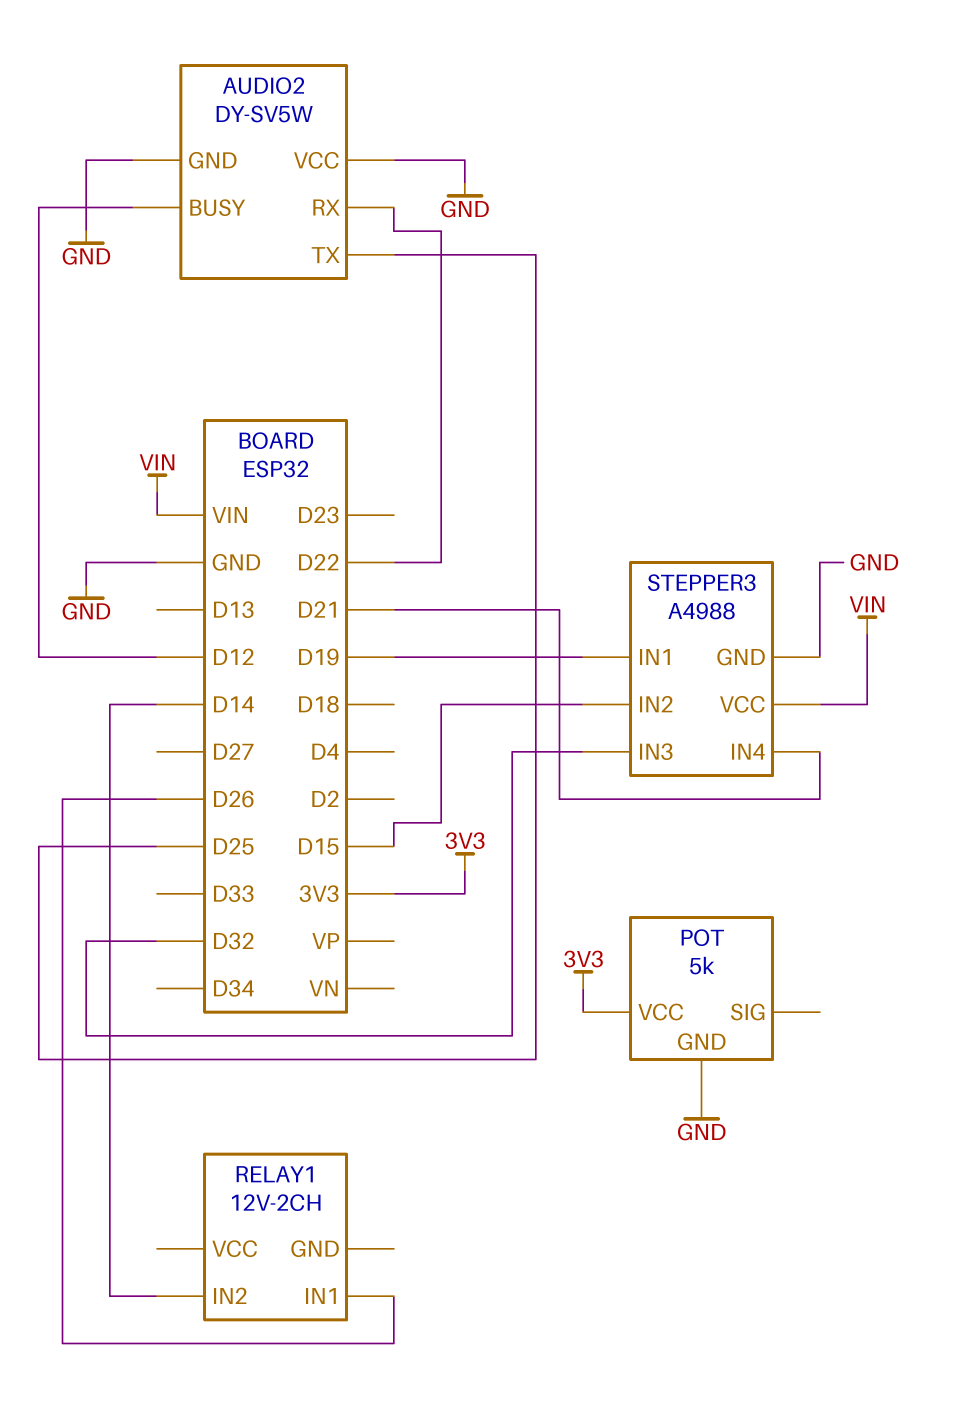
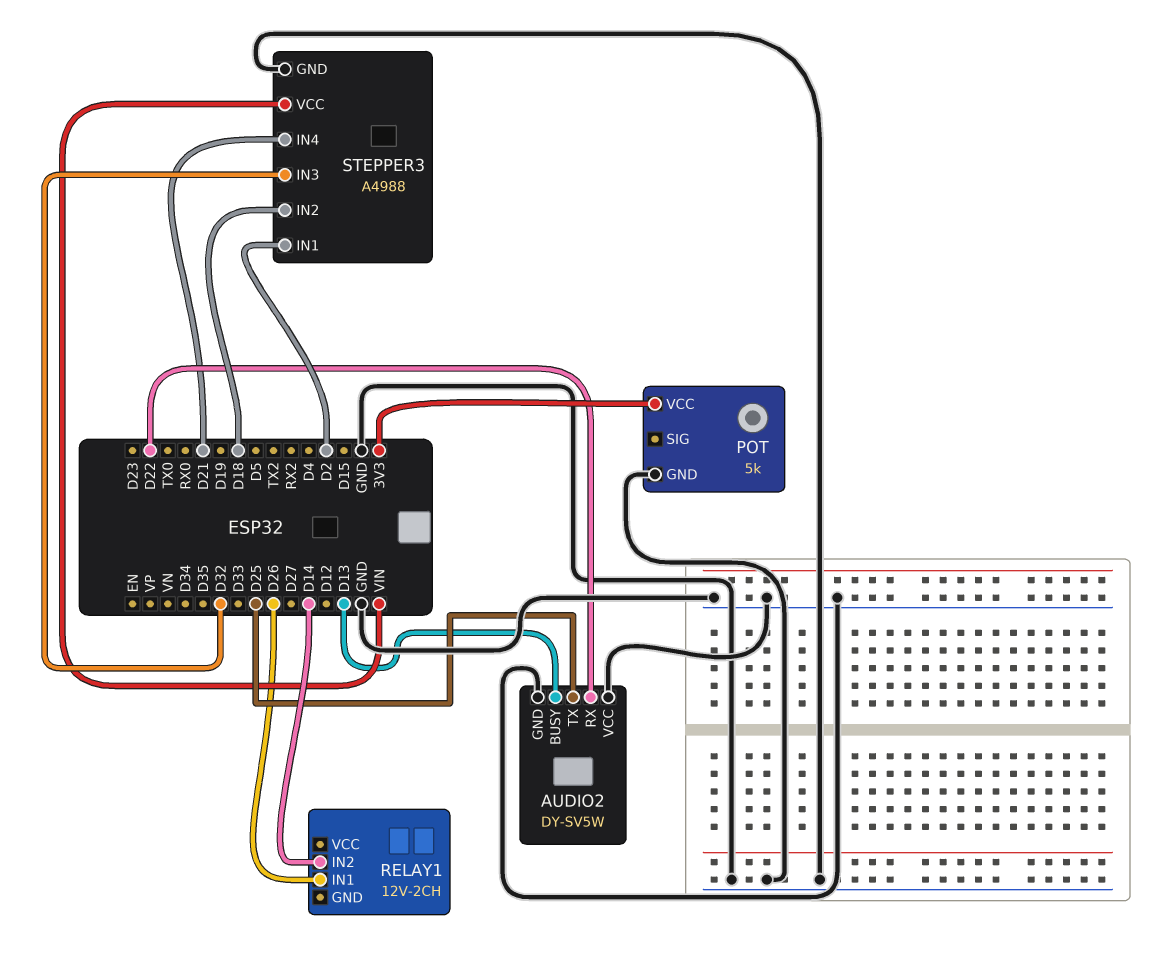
AUDIO2 pin BUSY: D12 -> D13
STEPPER3 pin IN1: D19 -> D2
STEPPER3 pin IN2: D15 -> D18

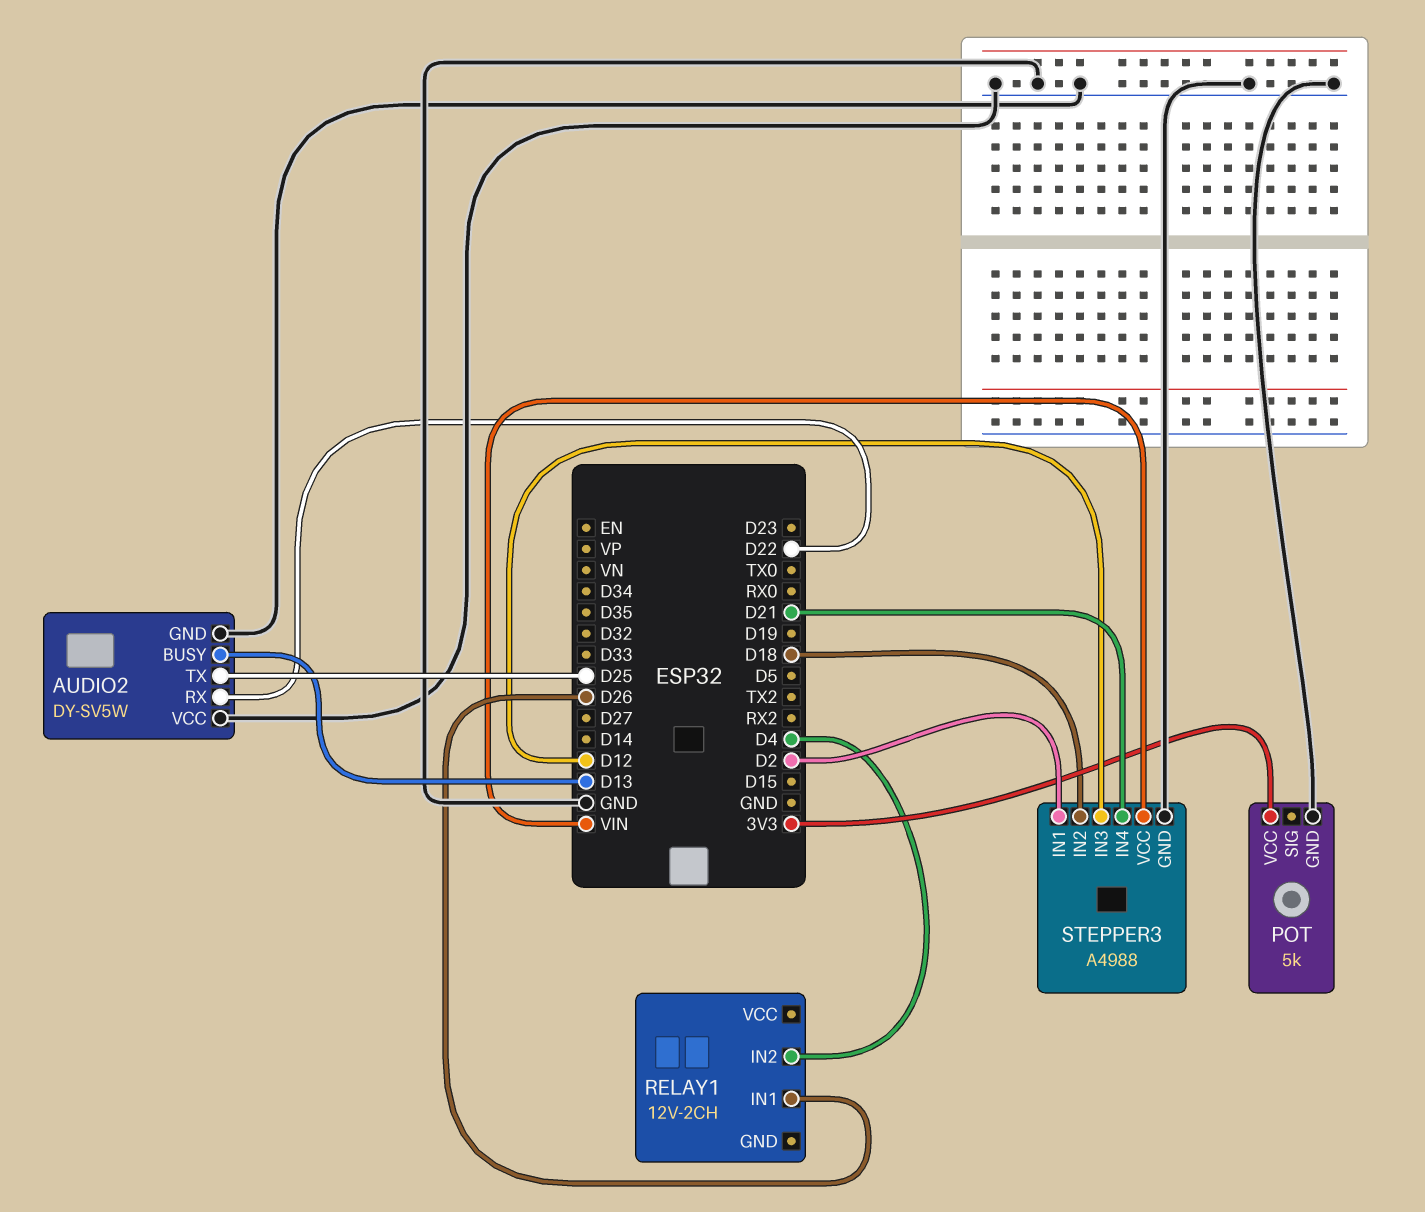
RELAY1 pin IN2: D14 -> D4
STEPPER3 pin IN3: D32 -> D12

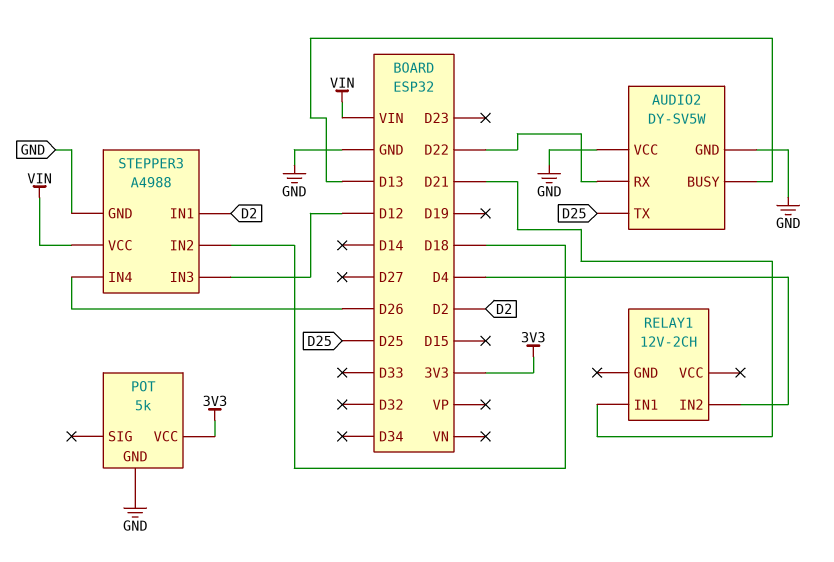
RELAY1 pin IN1: D26 -> D21
STEPPER3 pin IN4: D21 -> D26

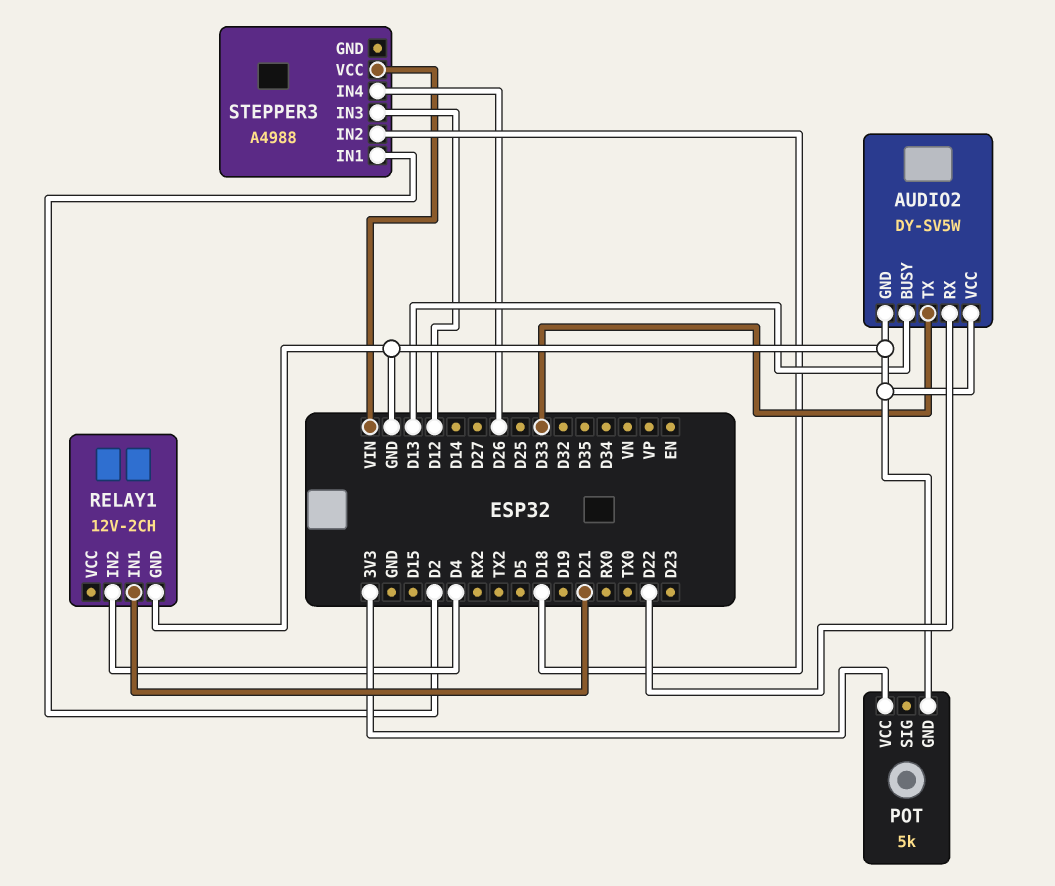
AUDIO2 pin TX: D25 -> D33
RELAY1 pin GND: none -> GND
STEPPER3 pin GND: GND -> none

